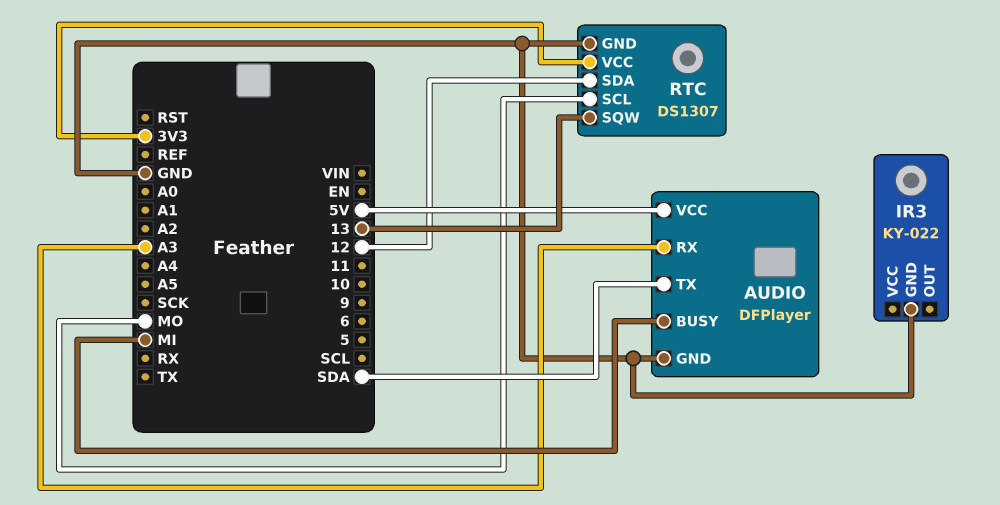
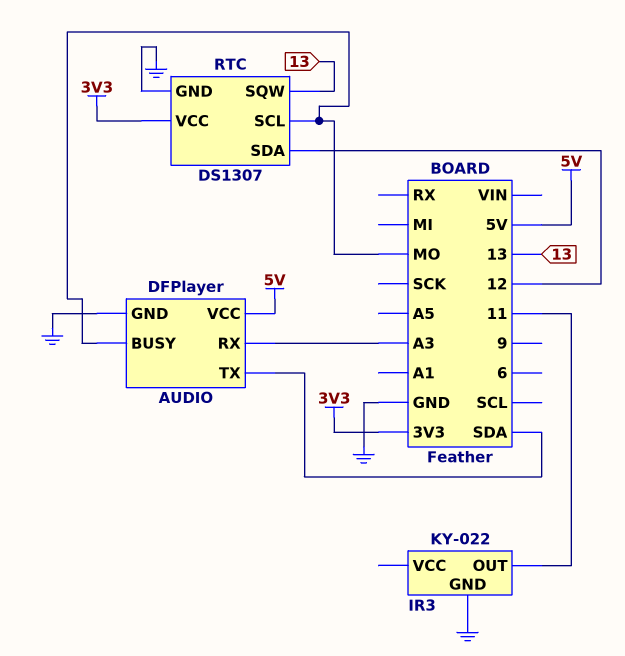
AUDIO pin BUSY: MI -> MO
IR3 pin OUT: none -> 11

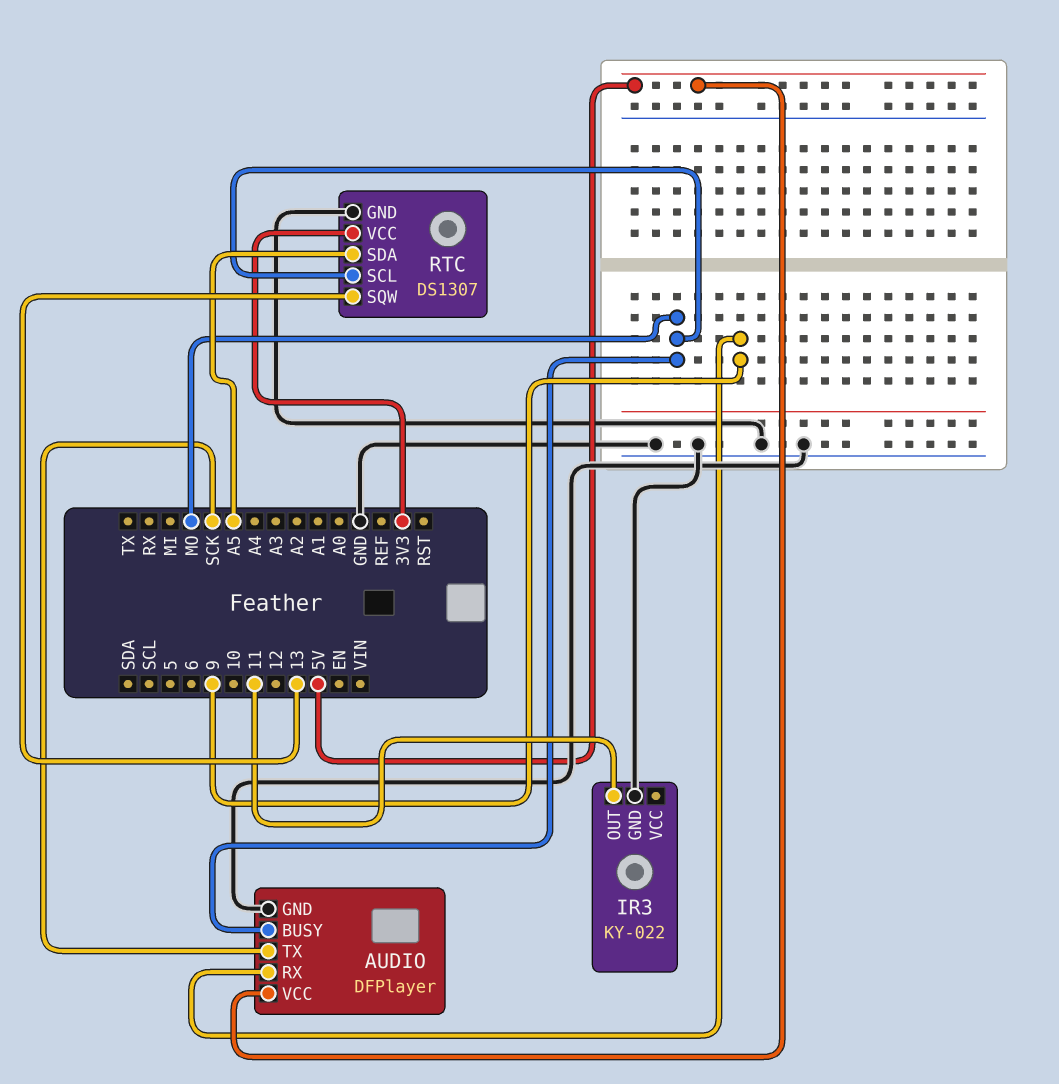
AUDIO pin RX: A3 -> 9
AUDIO pin TX: SDA -> SCK
RTC pin SDA: 12 -> A5

